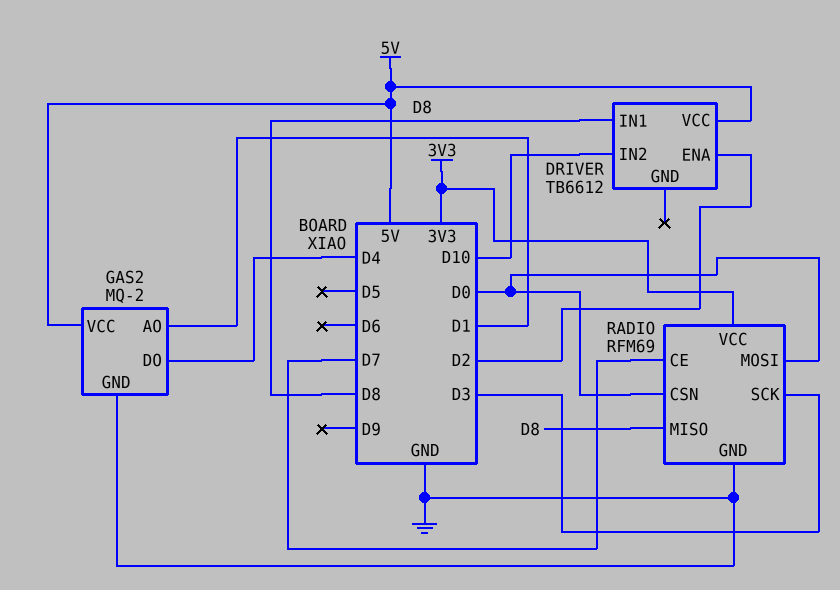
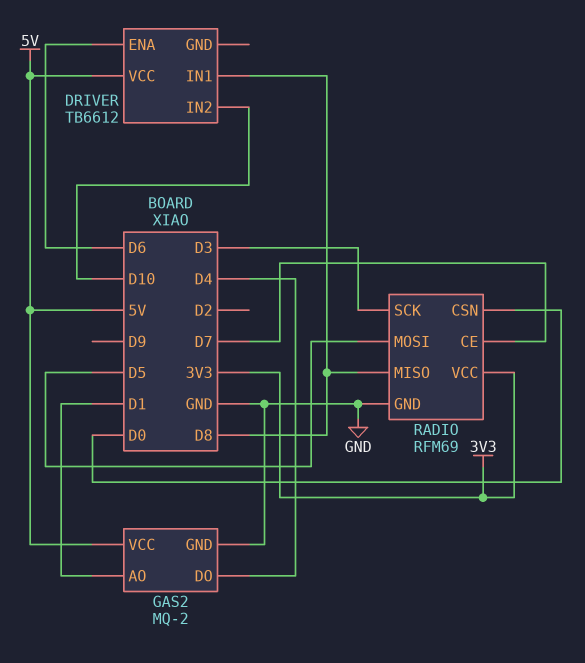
DRIVER pin ENA: D2 -> D6
RADIO pin MOSI: D0 -> D5

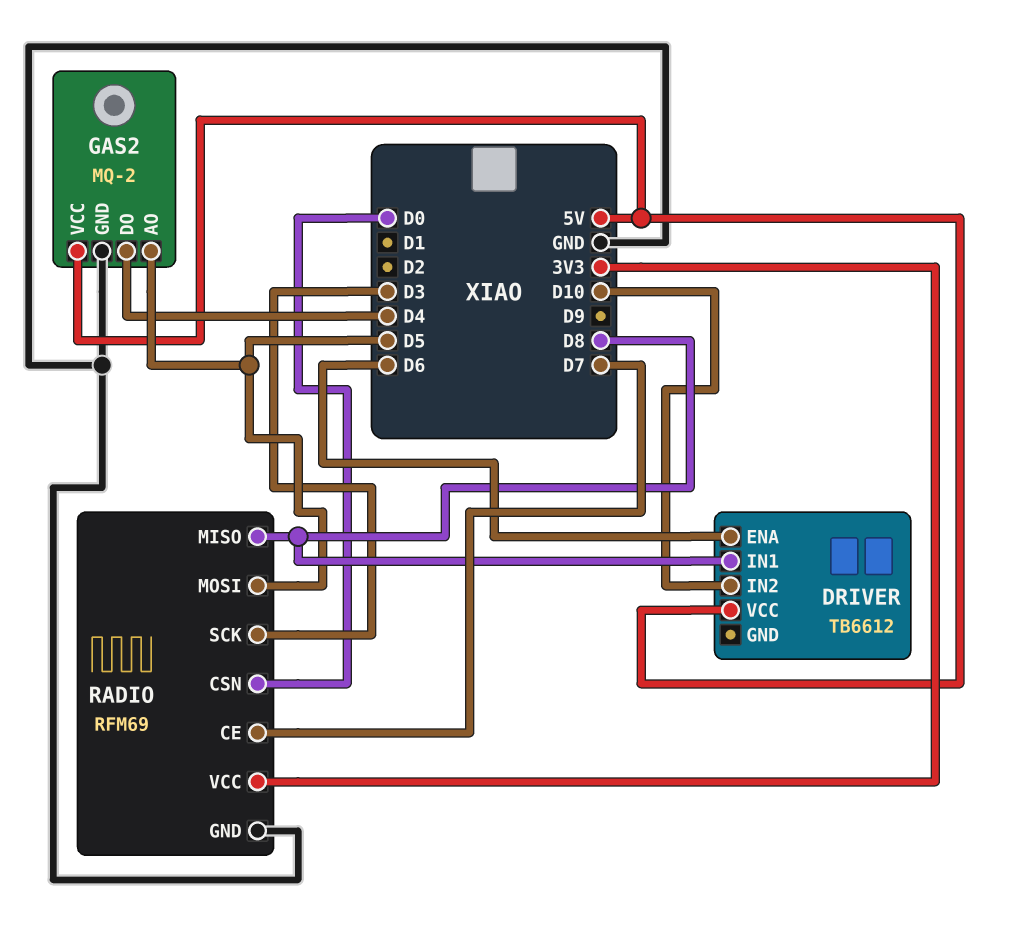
GAS2 pin AO: D1 -> D5

